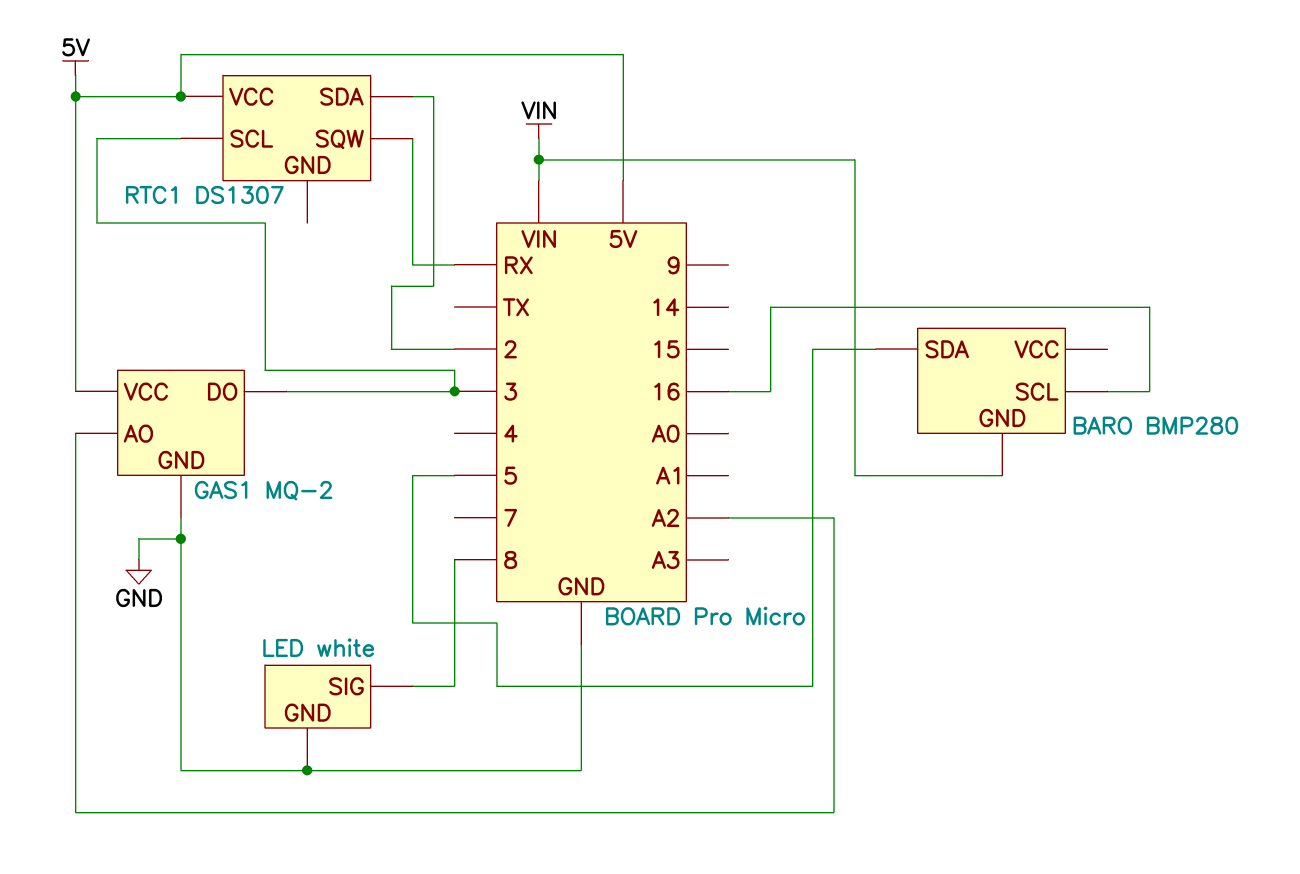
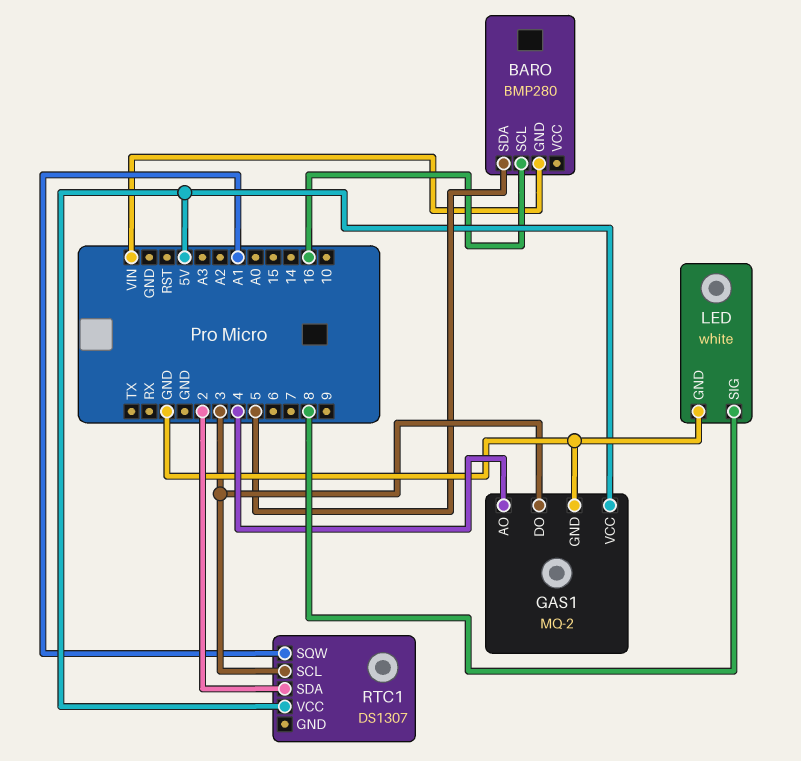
GAS1 pin AO: A2 -> 4
RTC1 pin SQW: RX -> A1

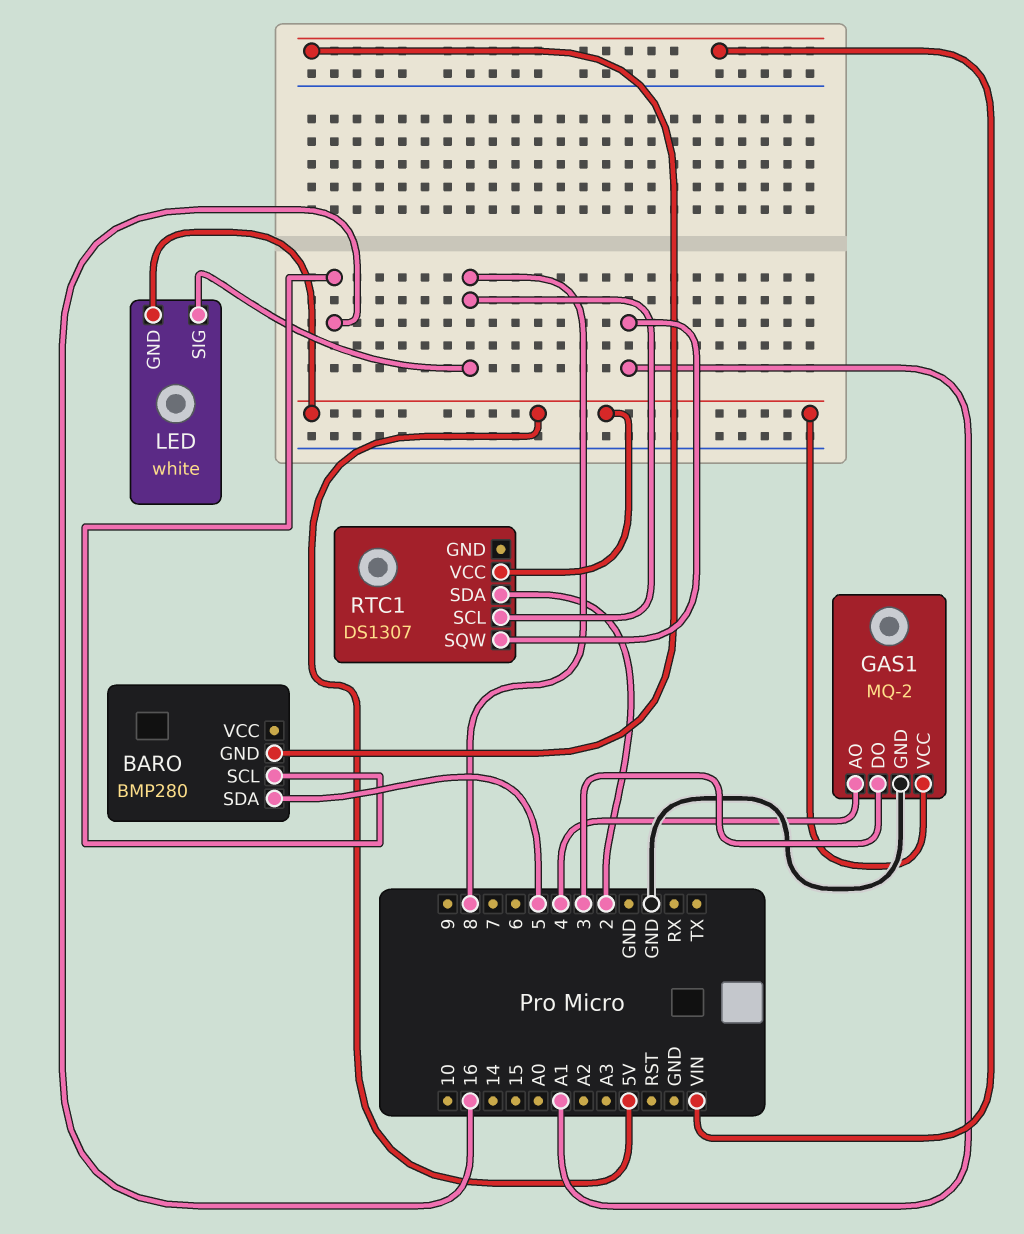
LED pin GND: GND -> 5V
RTC1 pin SCL: 3 -> 8

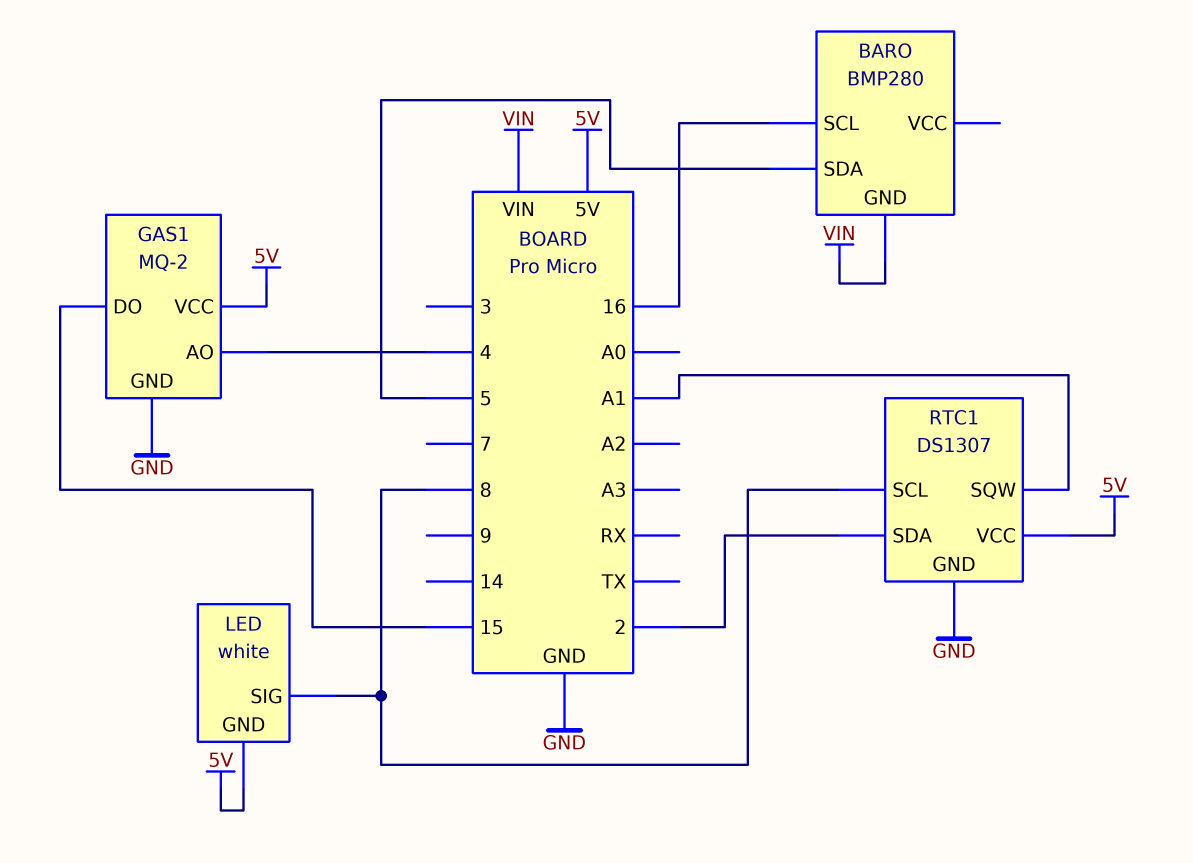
GAS1 pin DO: 3 -> 15
RTC1 pin GND: none -> GND

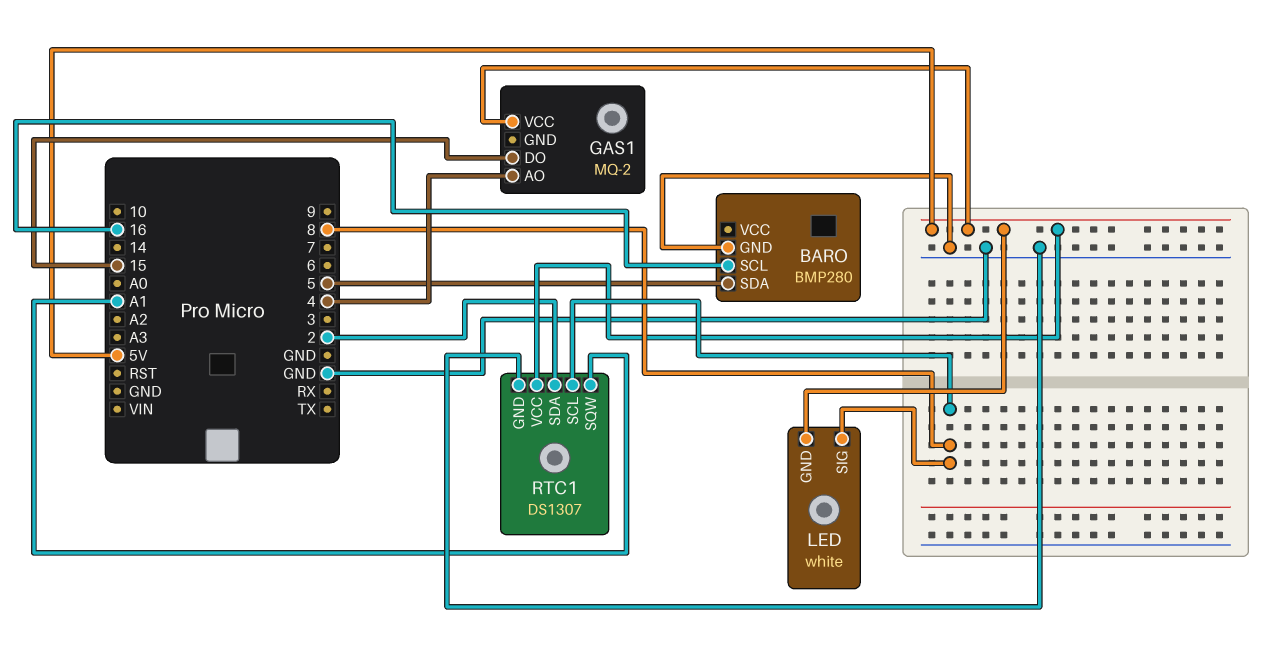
BARO pin GND: VIN -> GND
GAS1 pin GND: GND -> none

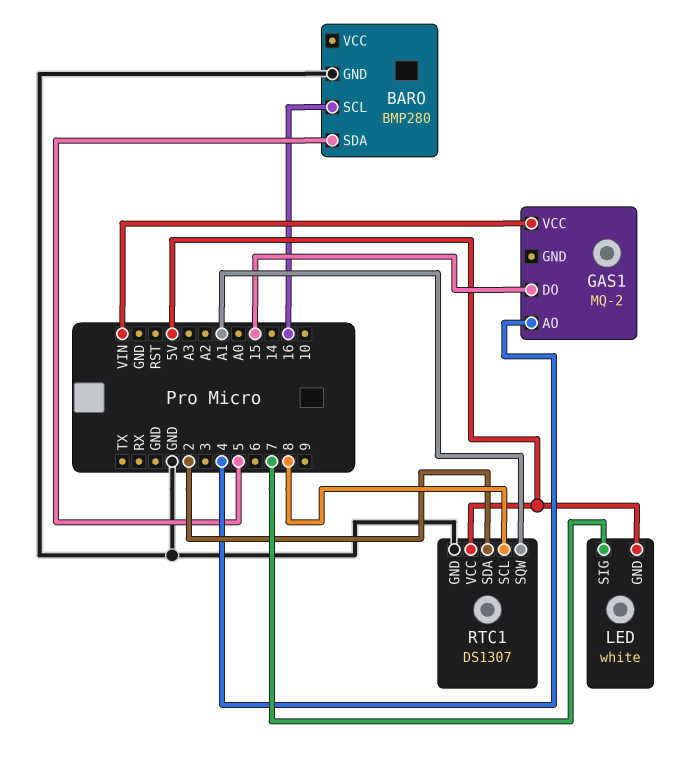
GAS1 pin VCC: 5V -> VIN
LED pin SIG: 8 -> 7

